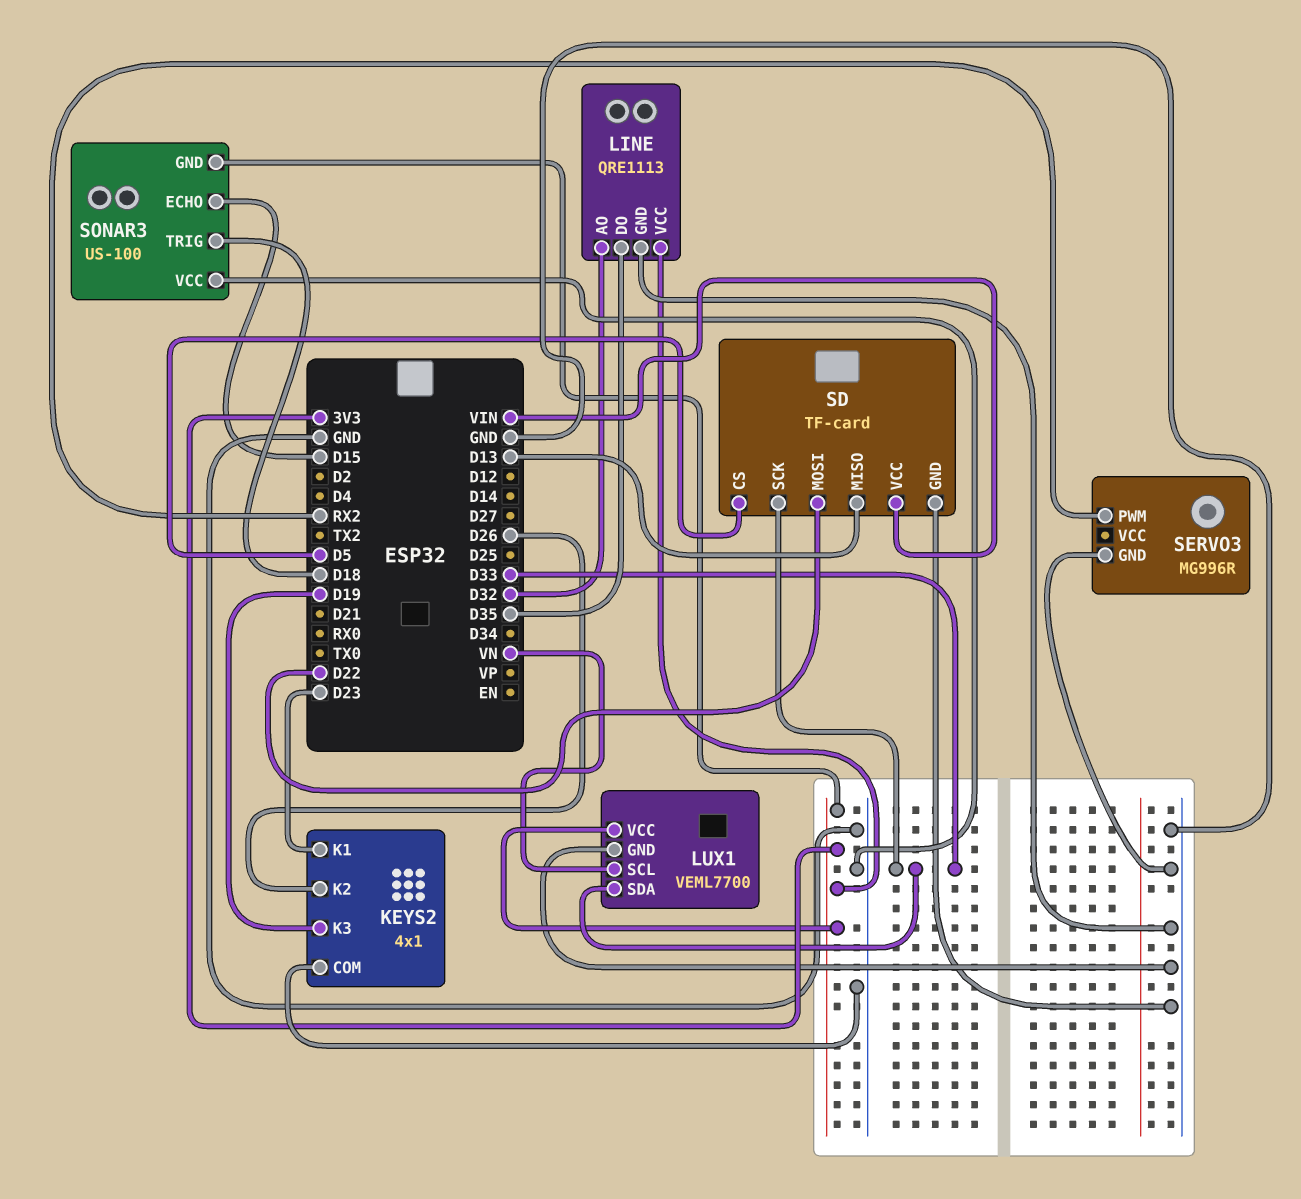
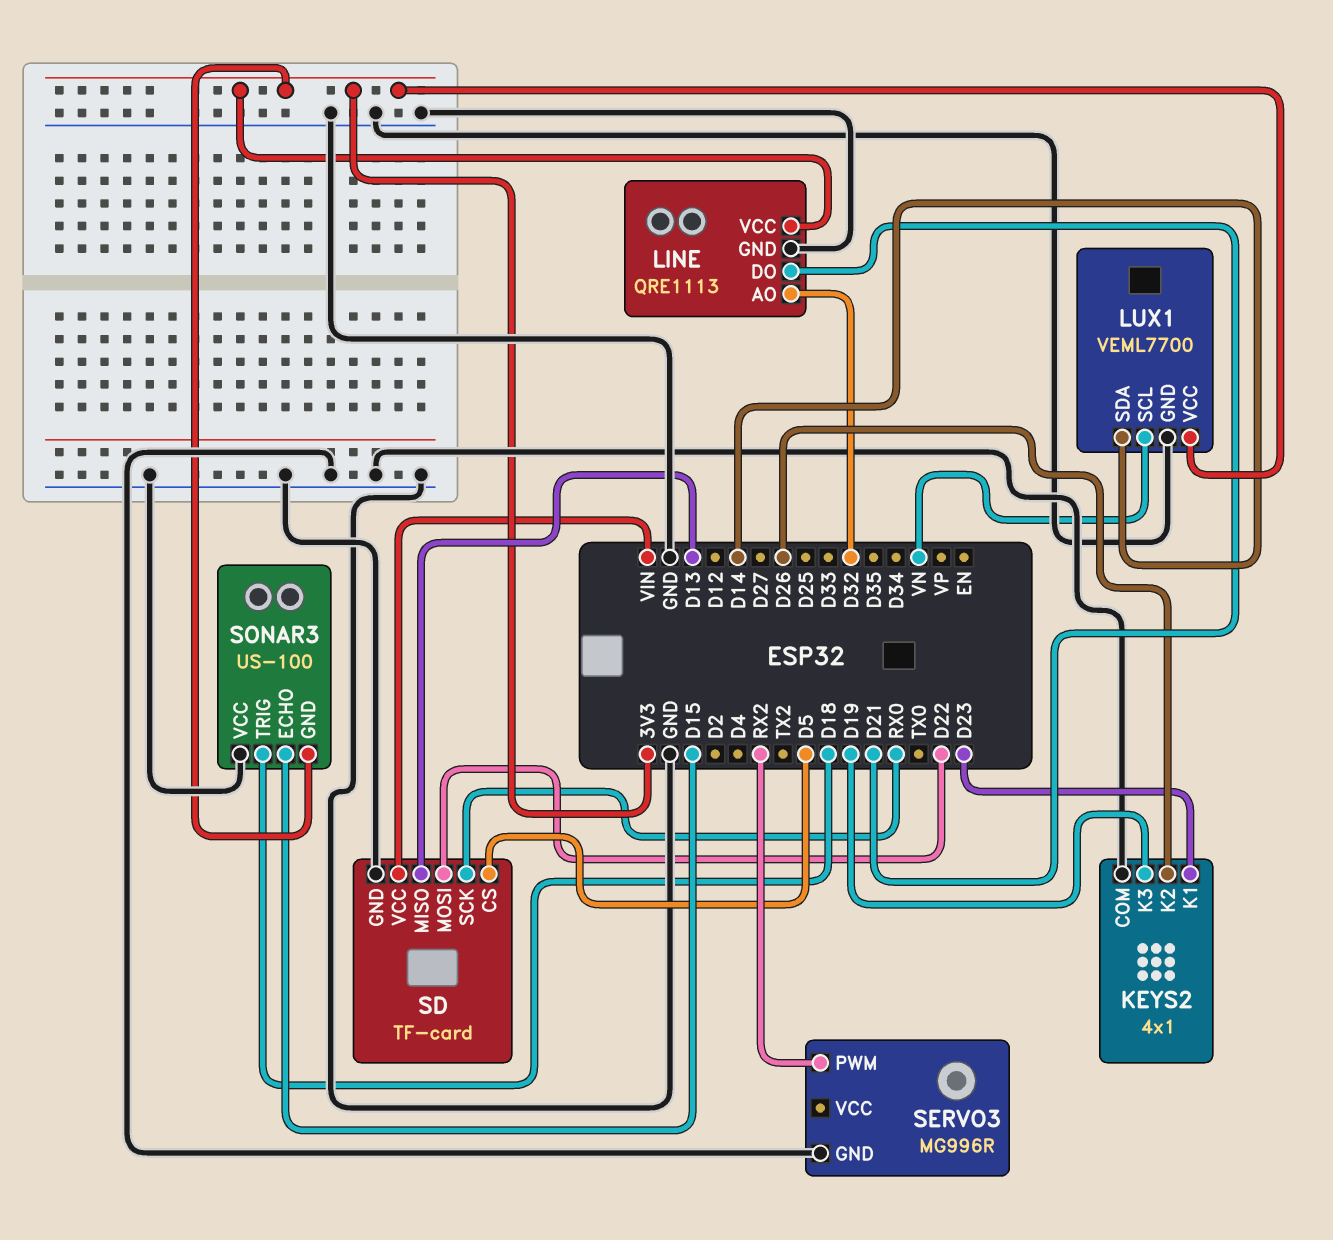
LINE pin DO: D35 -> D21
LUX1 pin SDA: D33 -> D14
SD pin SCK: D33 -> RX0

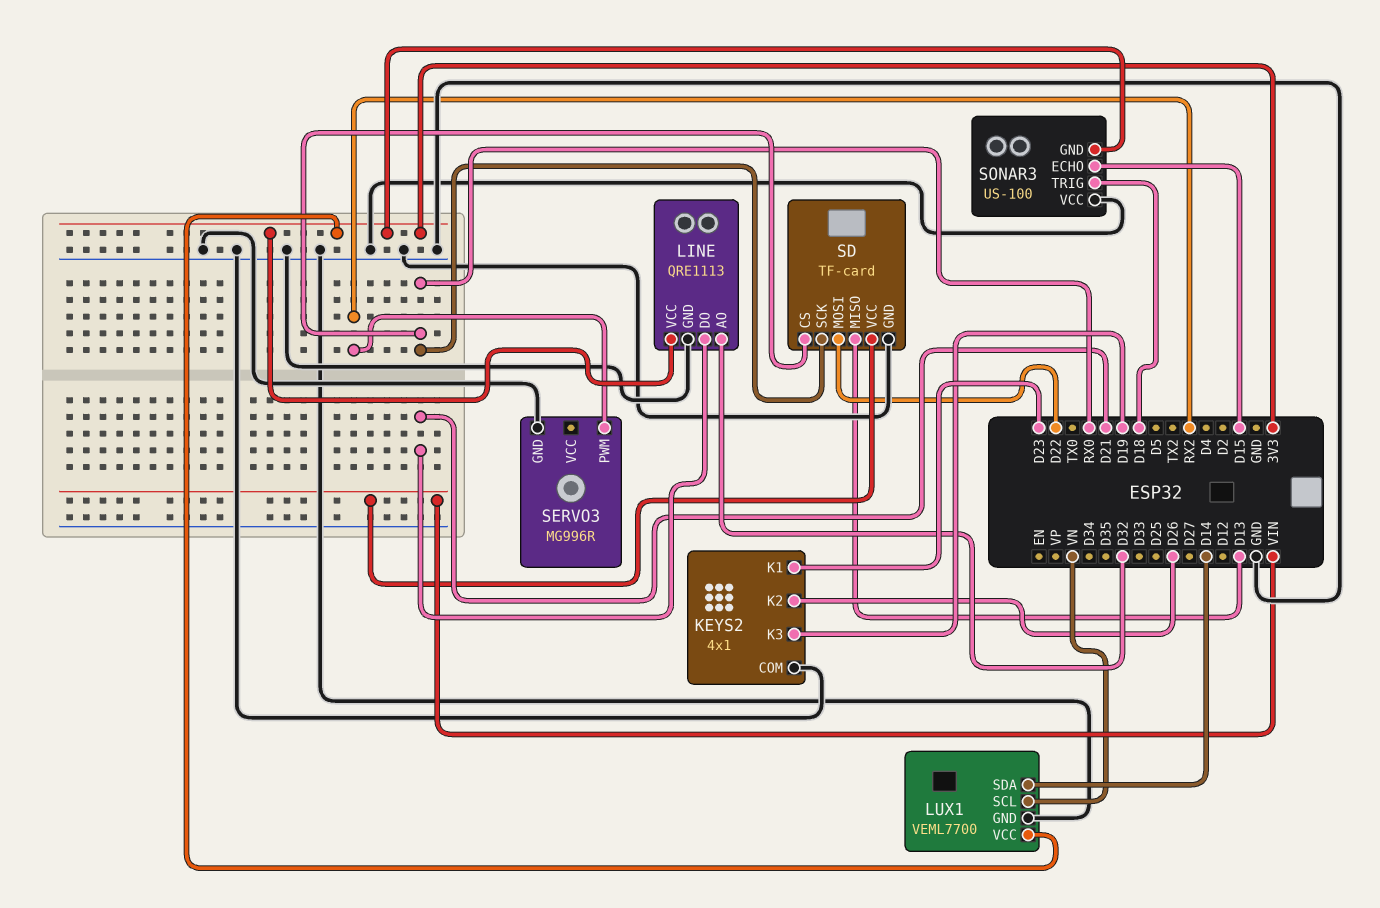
SD pin CS: D5 -> RX0

